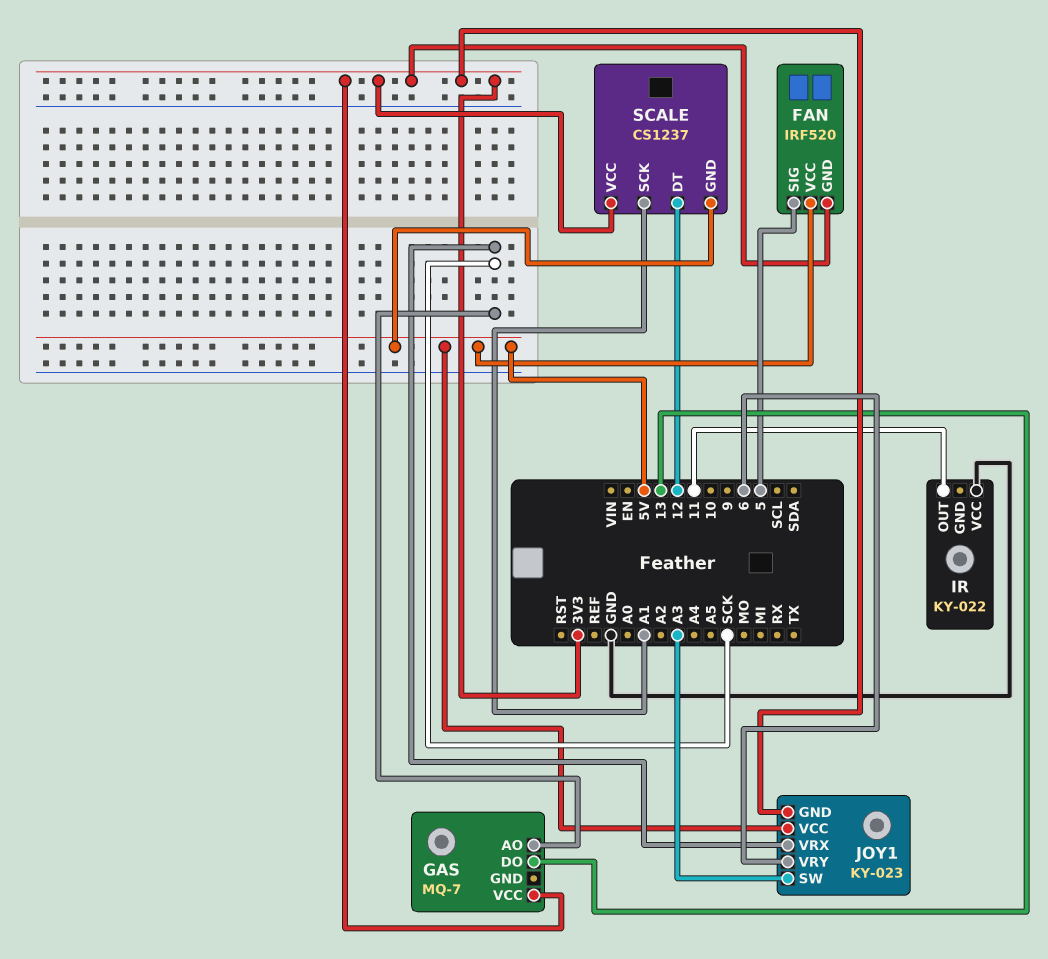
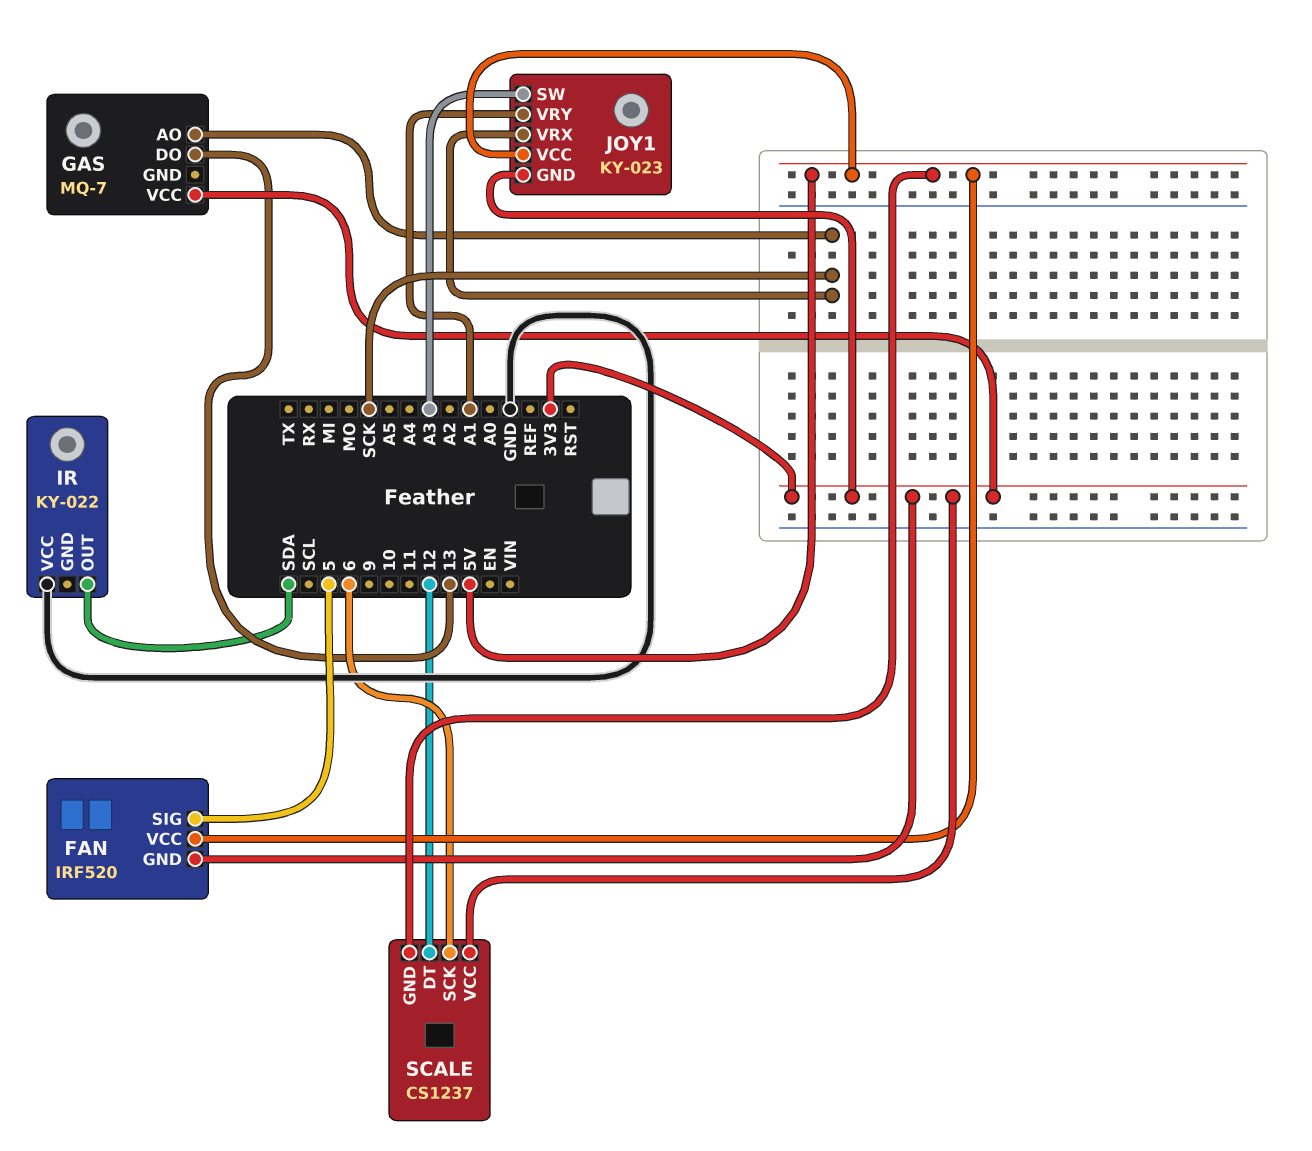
IR pin OUT: 11 -> SDA
JOY1 pin VRY: 6 -> A1
SCALE pin SCK: A1 -> 6

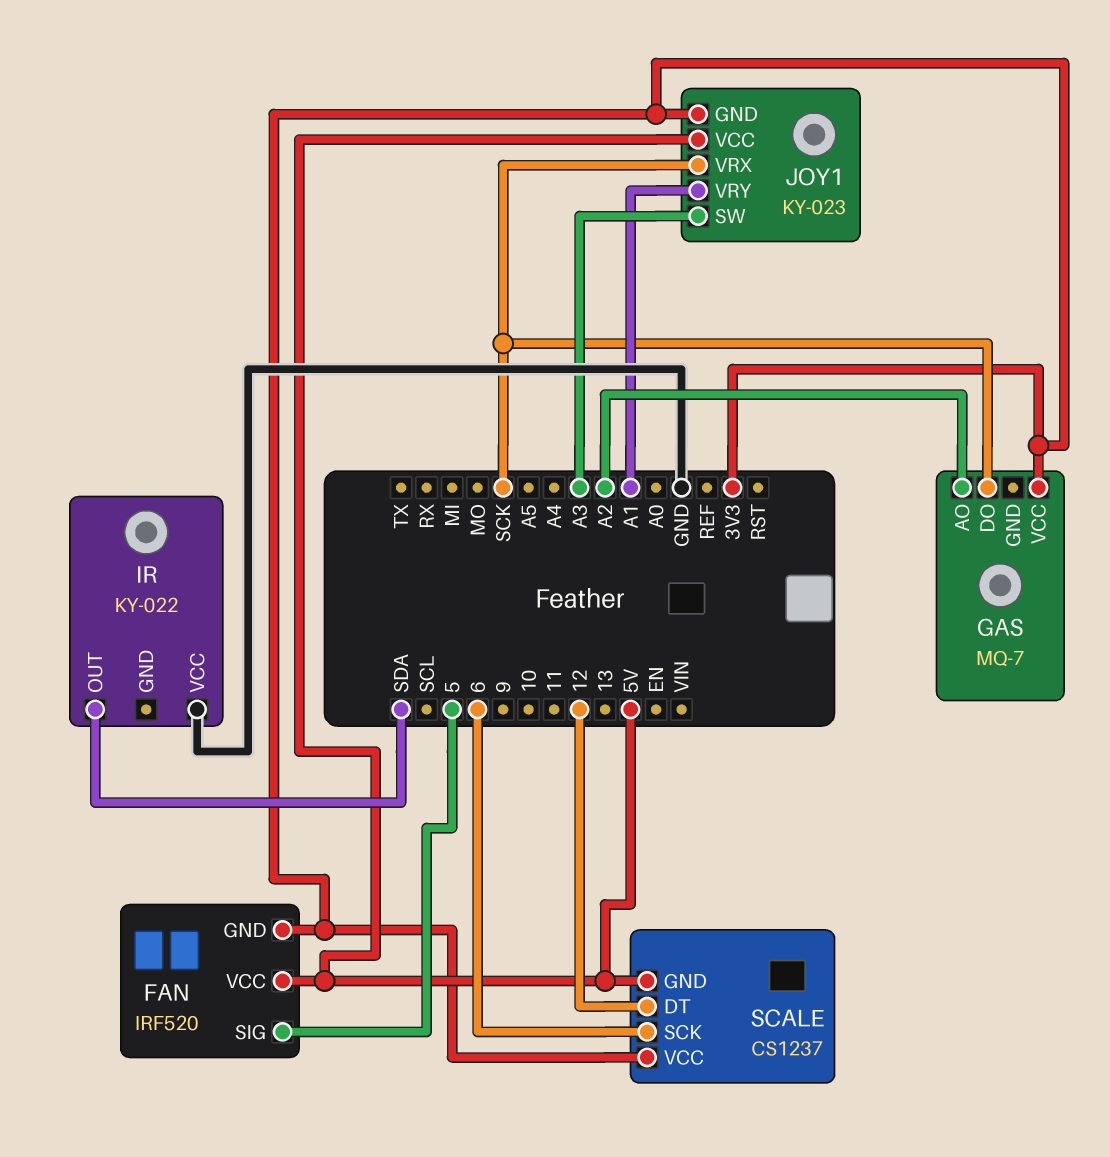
GAS pin AO: SCK -> A2
GAS pin DO: 13 -> SCK

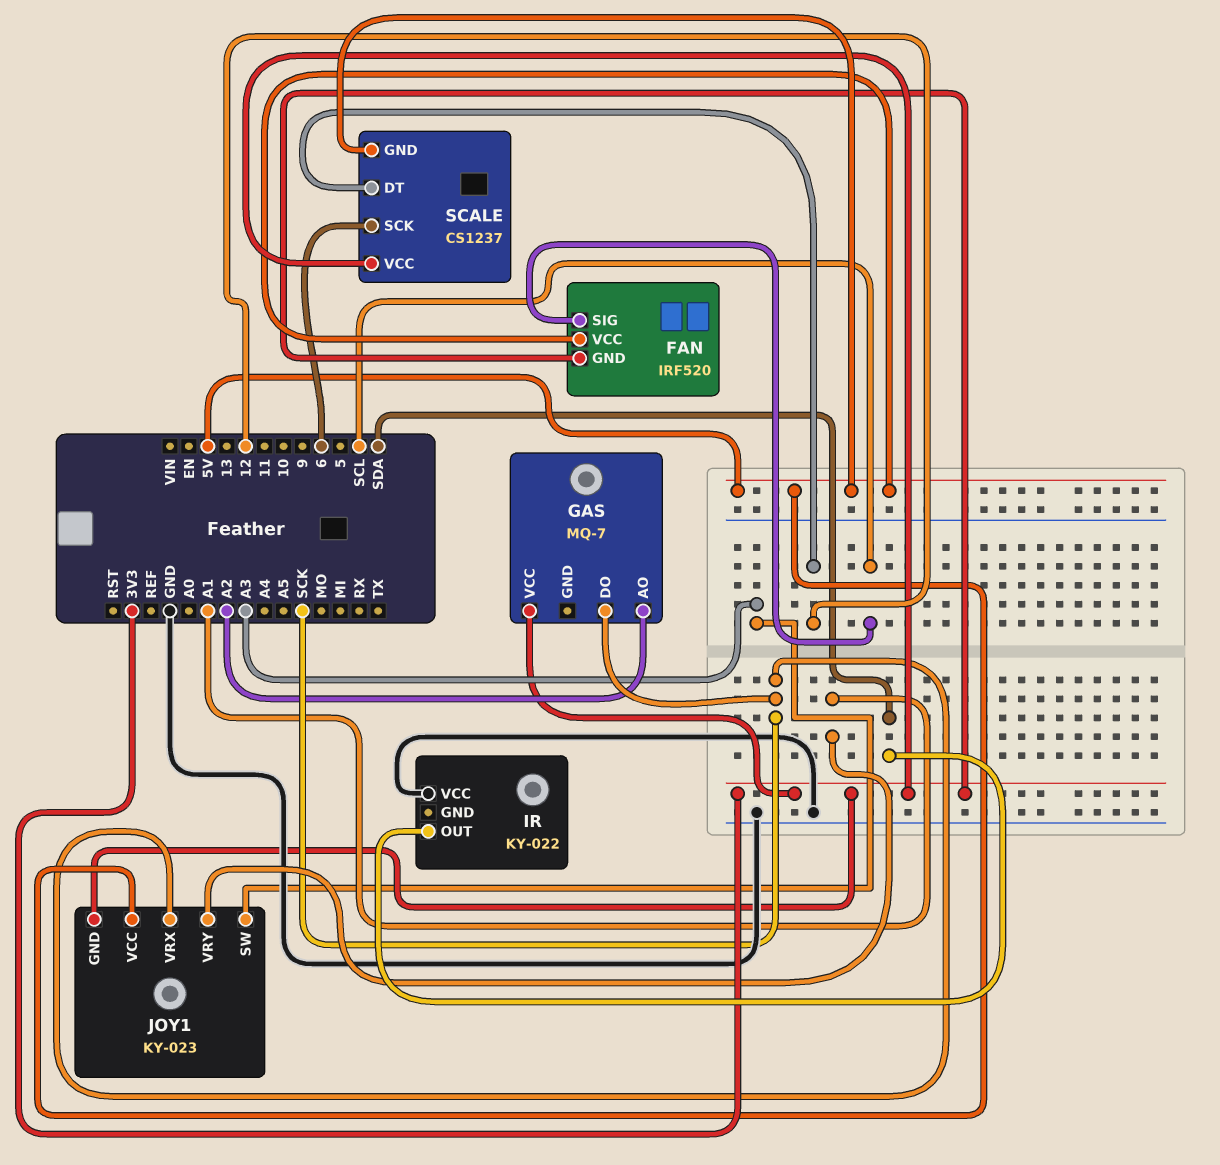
FAN pin SIG: 5 -> SCL

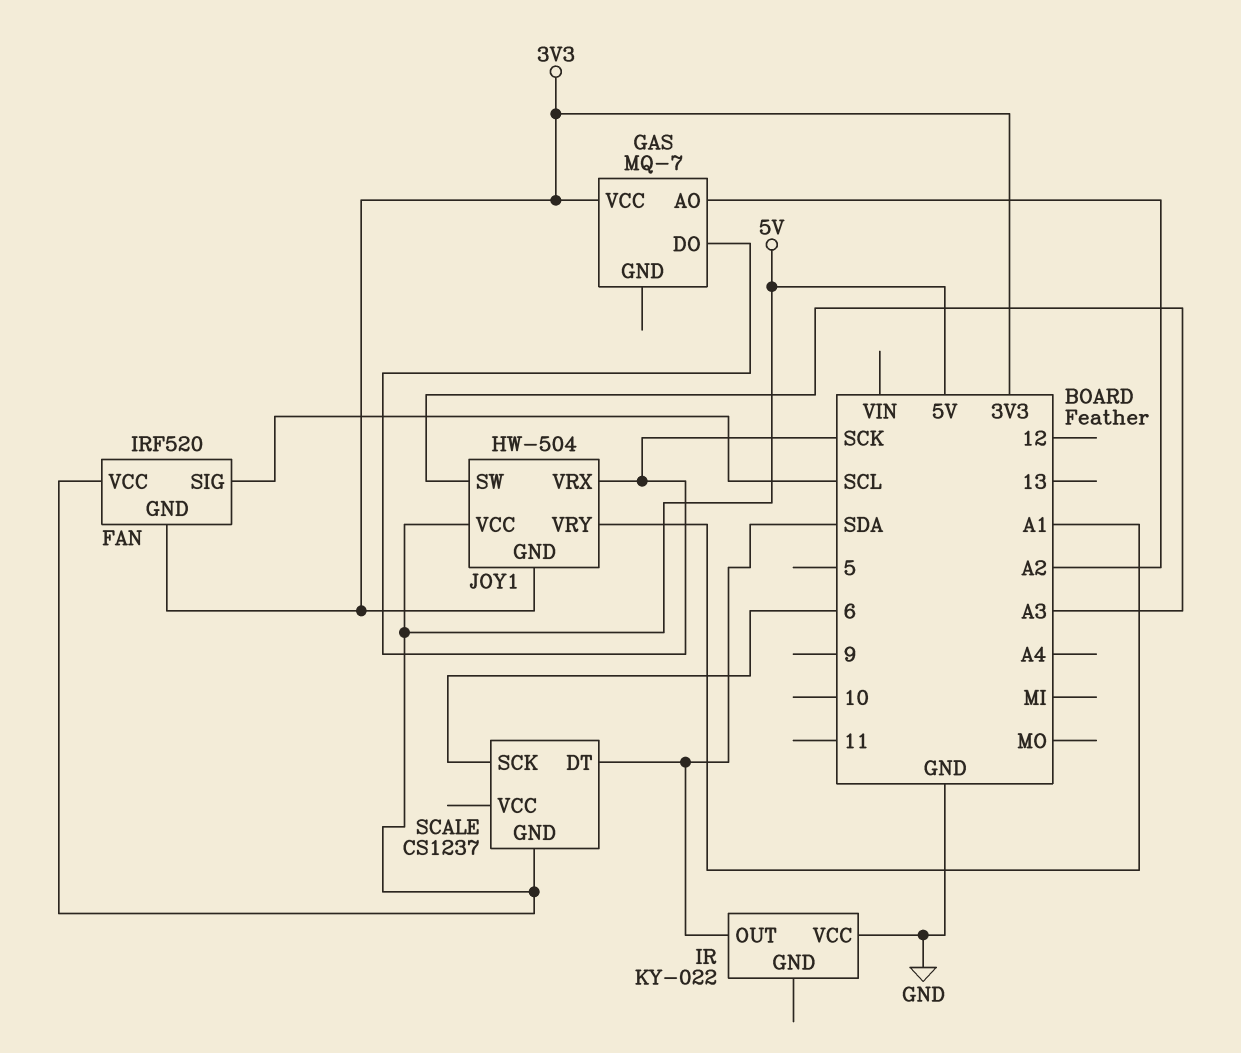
JOY1: KY-023 -> HW-504
SCALE pin DT: 12 -> SDA
SCALE pin VCC: 3V3 -> none

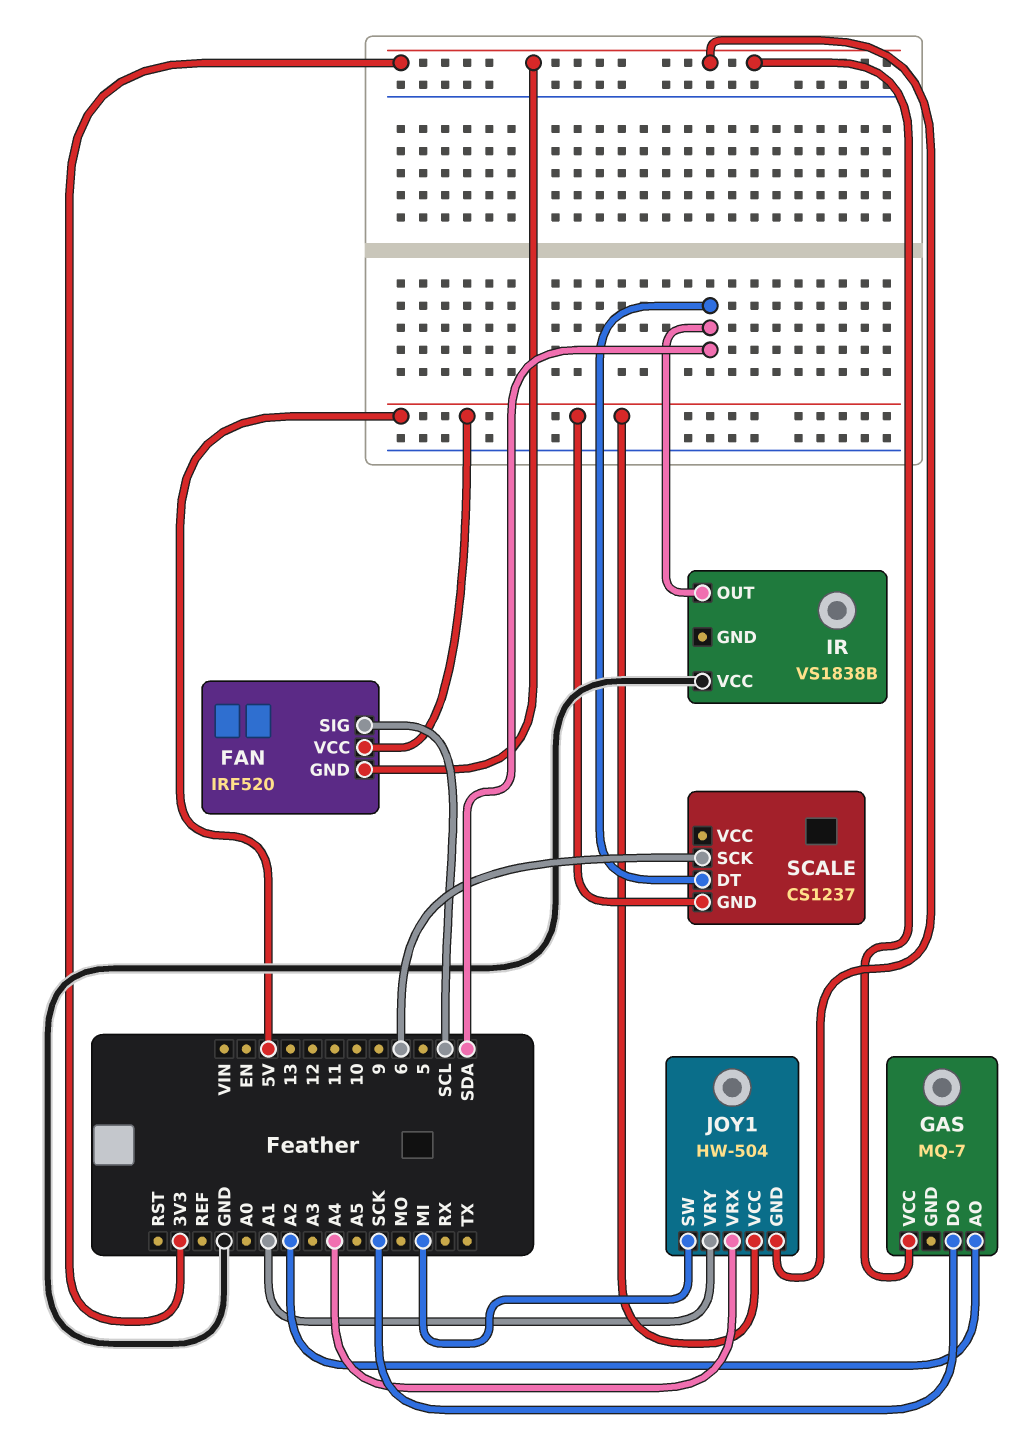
IR: KY-022 -> VS1838B
JOY1 pin SW: A3 -> MI
JOY1 pin VRX: SCK -> A4

